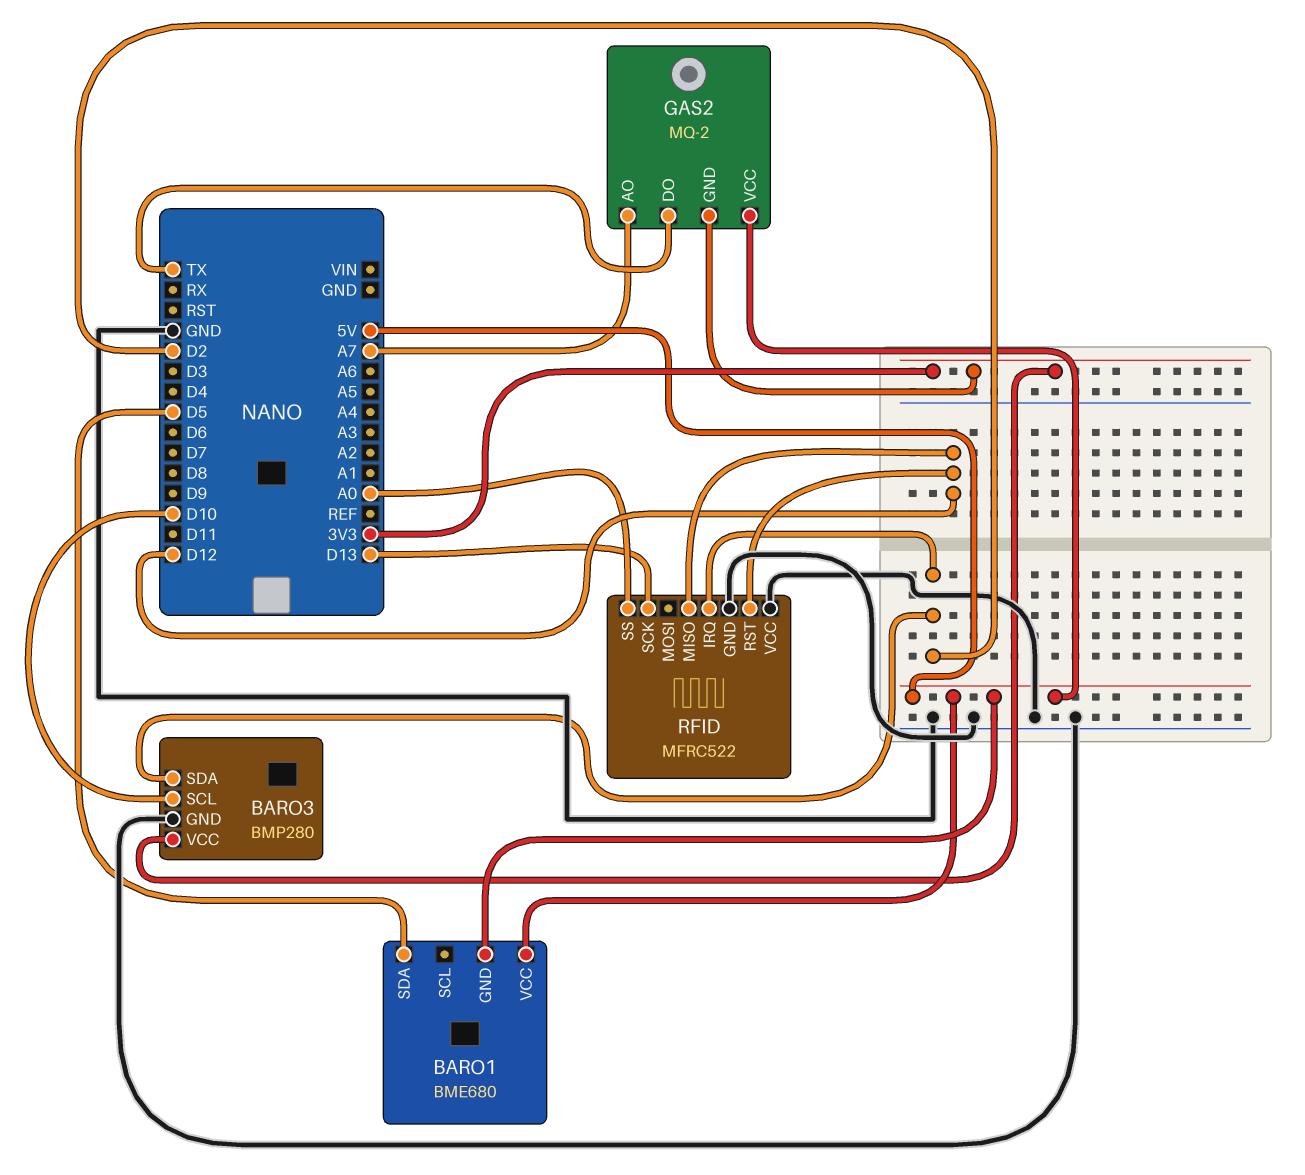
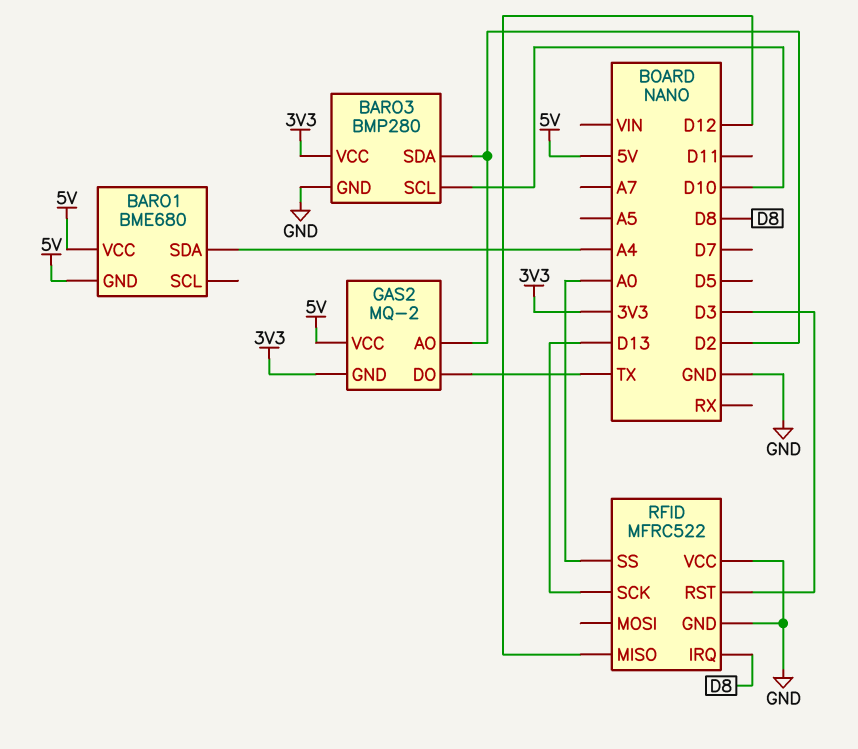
BARO1 pin SDA: D5 -> A4
GAS2 pin AO: A7 -> D2
RFID pin IRQ: D2 -> D8
RFID pin RST: D12 -> D3

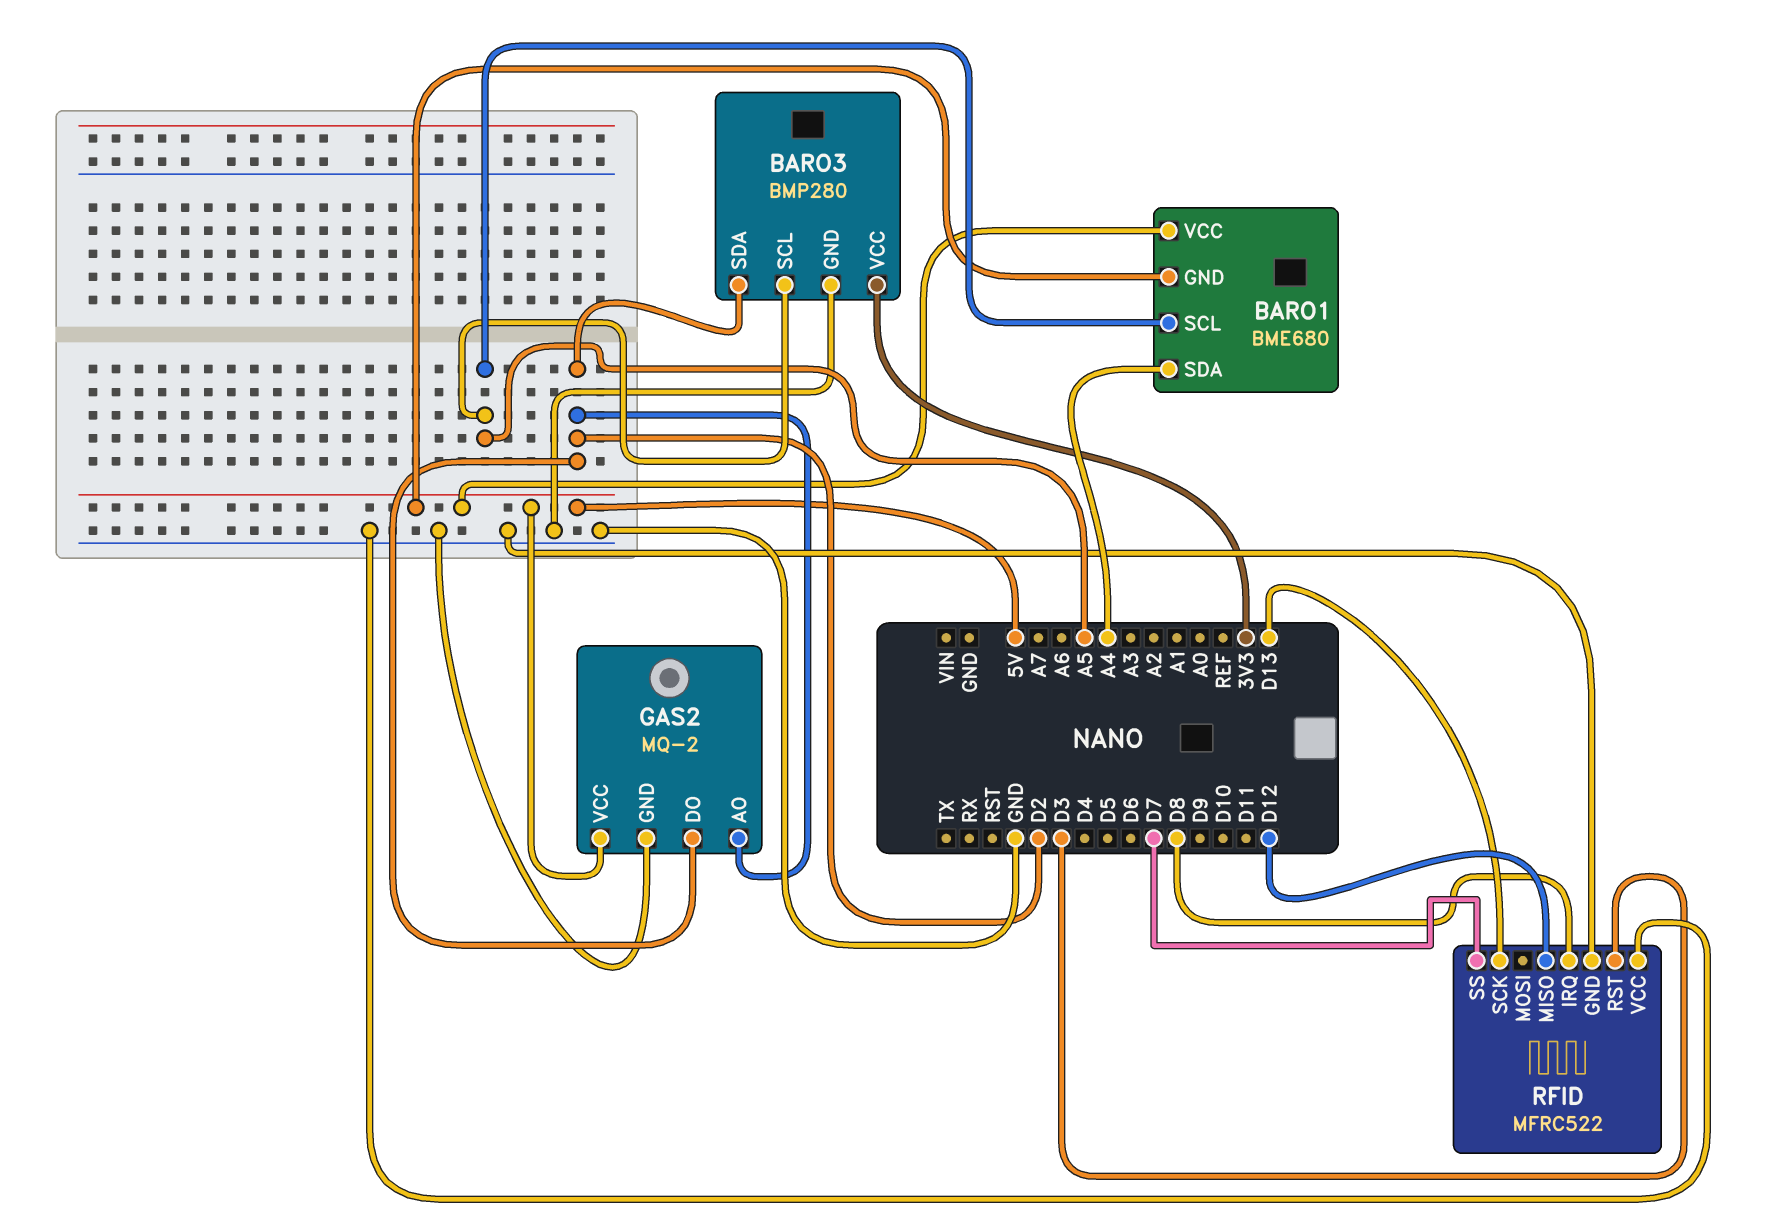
BARO1 pin SCL: none -> A5
BARO3 pin SCL: D10 -> A5
GAS2 pin DO: TX -> D2
GAS2 pin GND: 3V3 -> GND
RFID pin SS: A0 -> D7

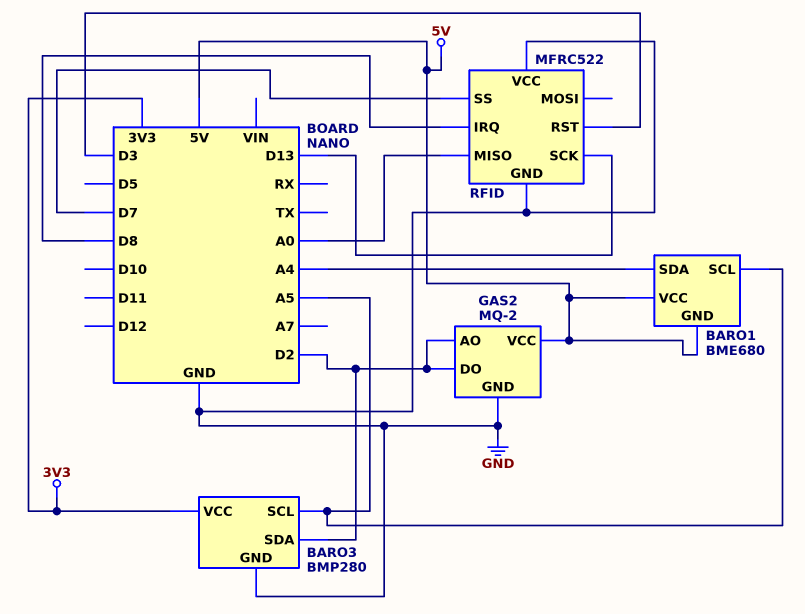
RFID pin MISO: D12 -> A0

